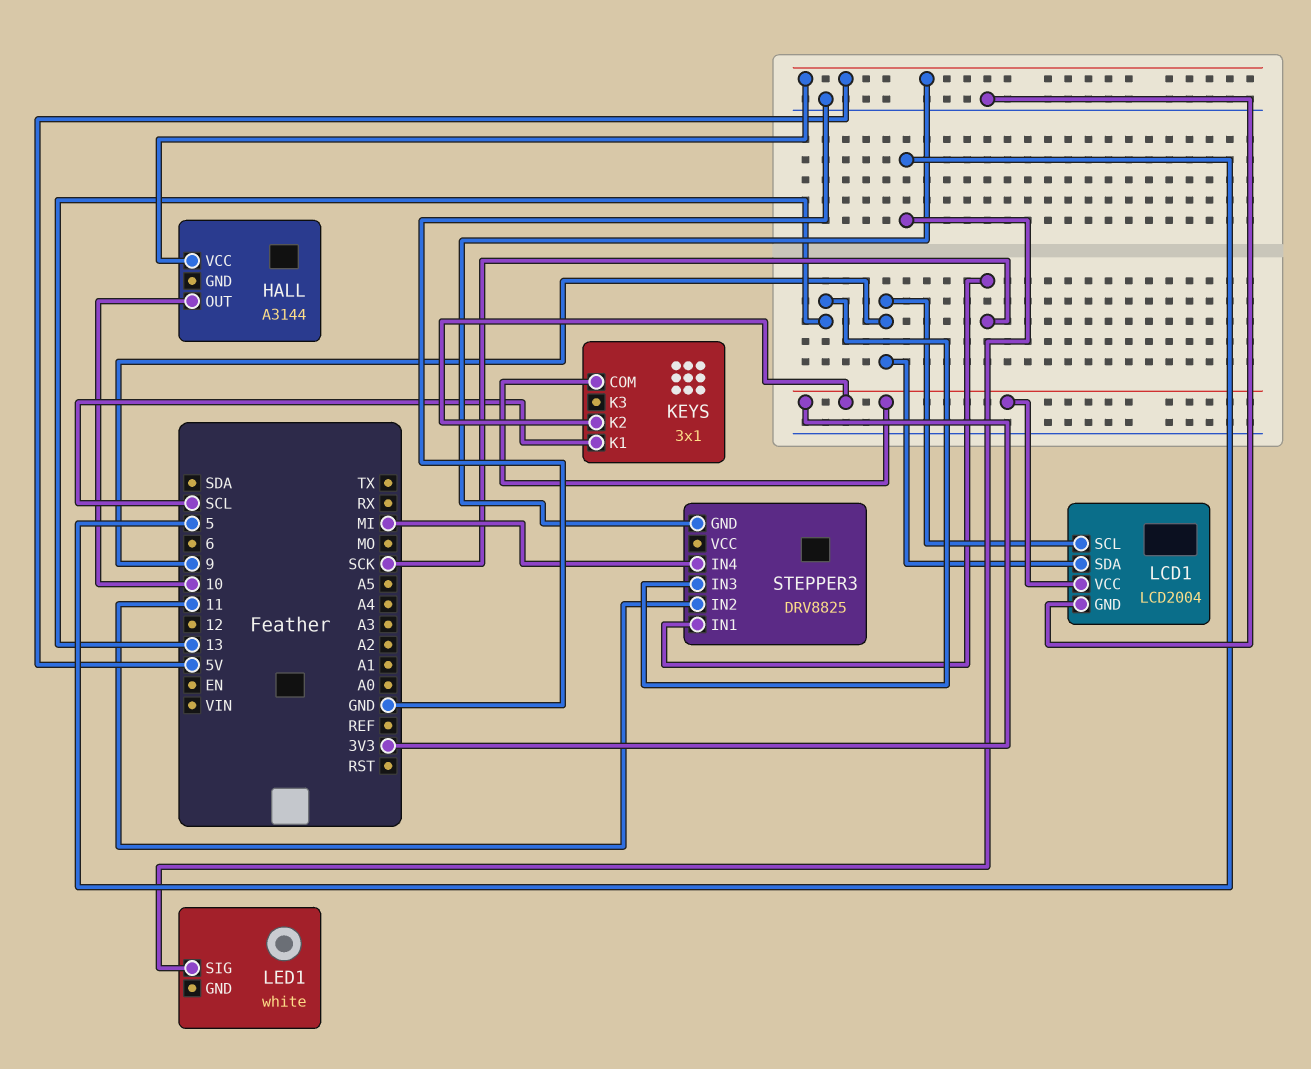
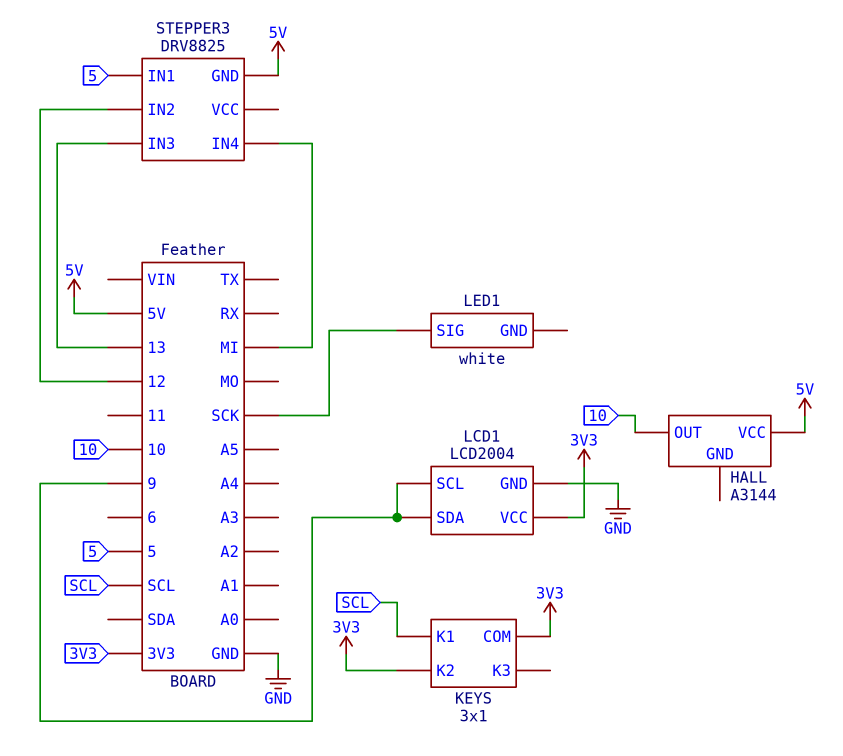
LED1 pin SIG: 5 -> SCK
STEPPER3 pin IN1: SCK -> 5
STEPPER3 pin IN2: 11 -> 12

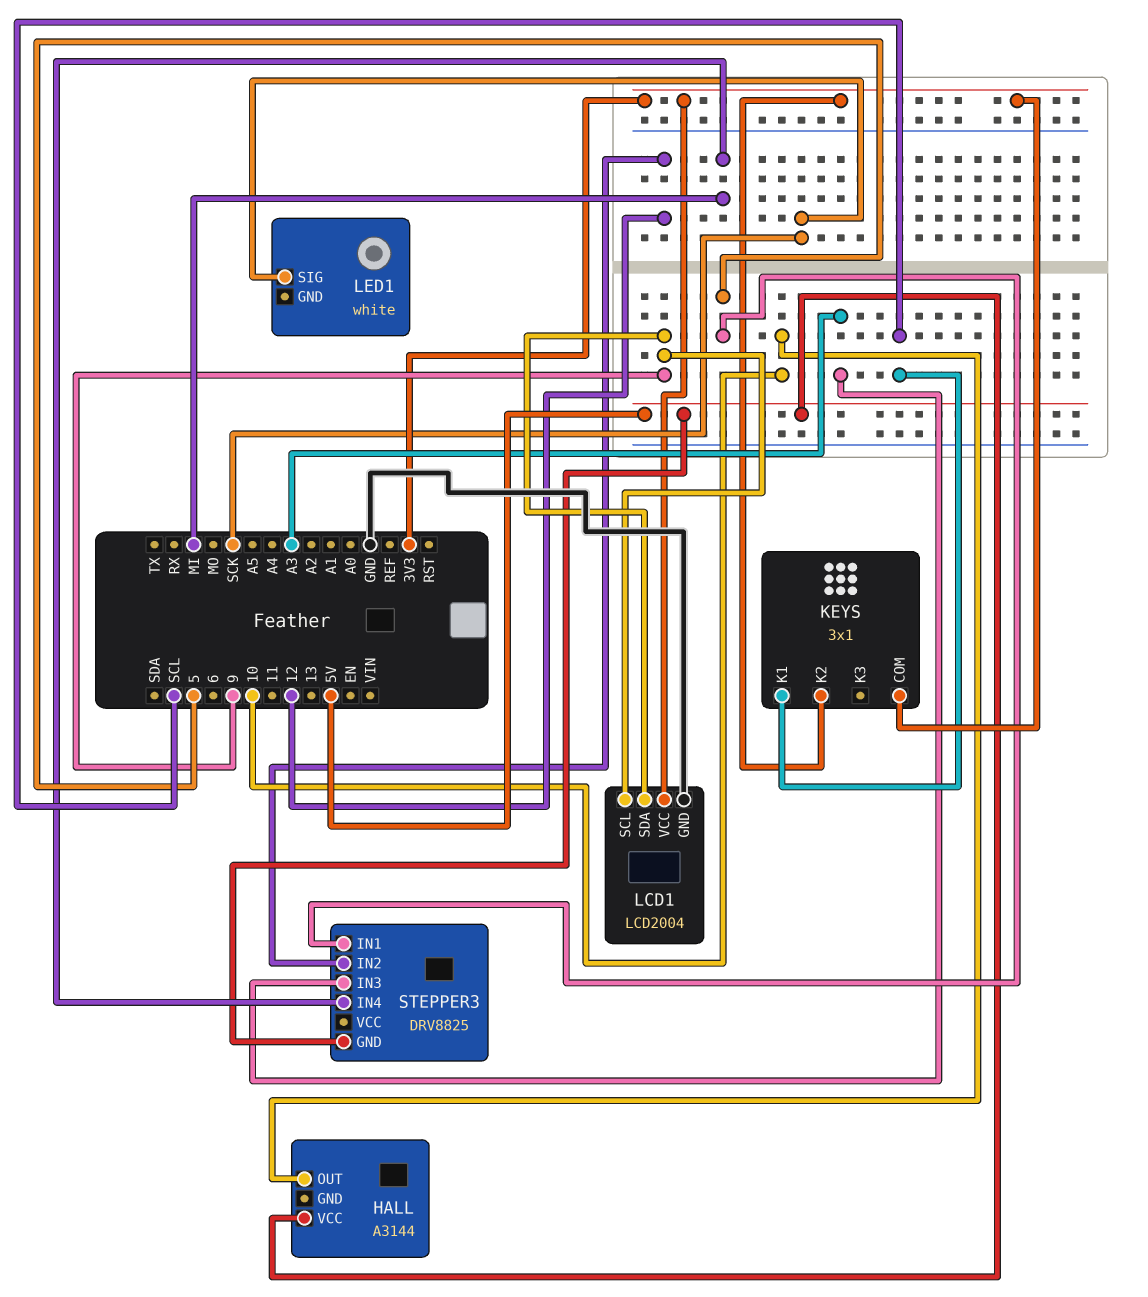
STEPPER3 pin IN3: 13 -> A3

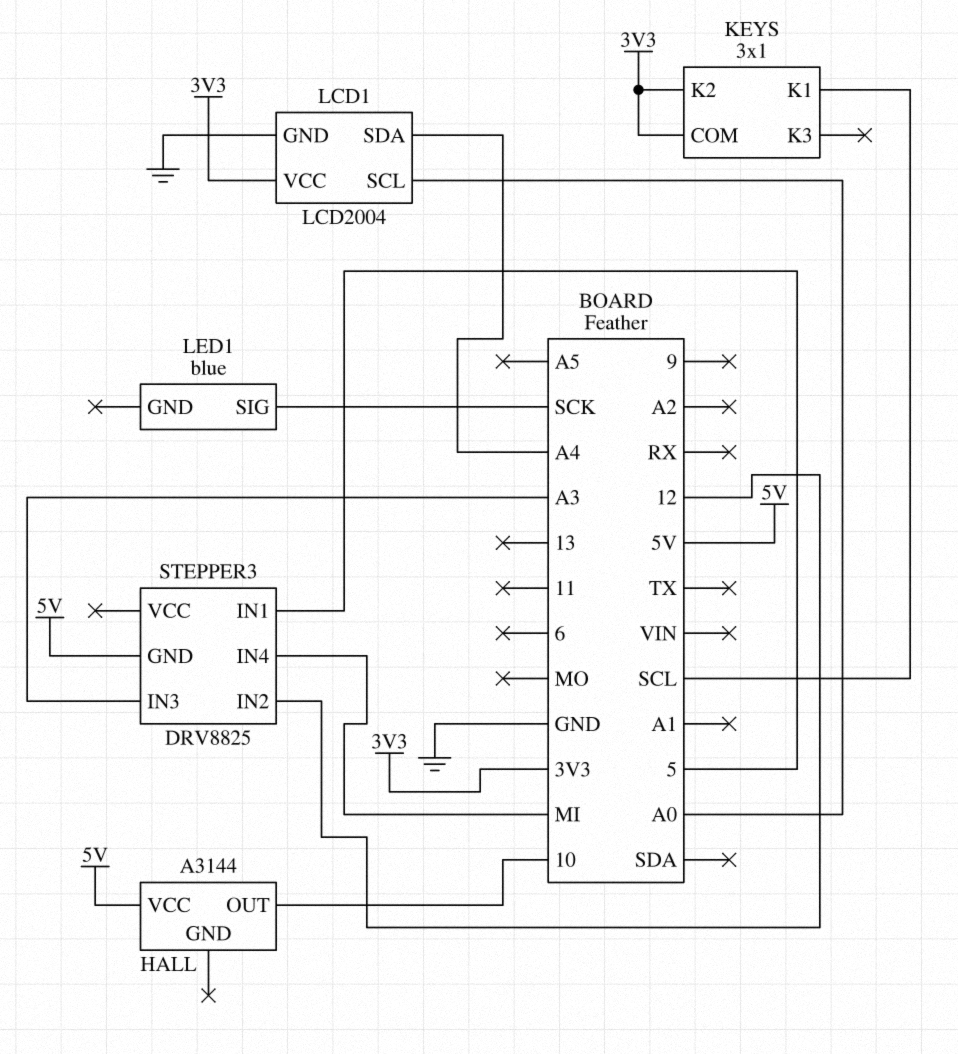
LCD1 pin SCL: 9 -> A0
LCD1 pin SDA: 9 -> A4
LED1: white -> blue

